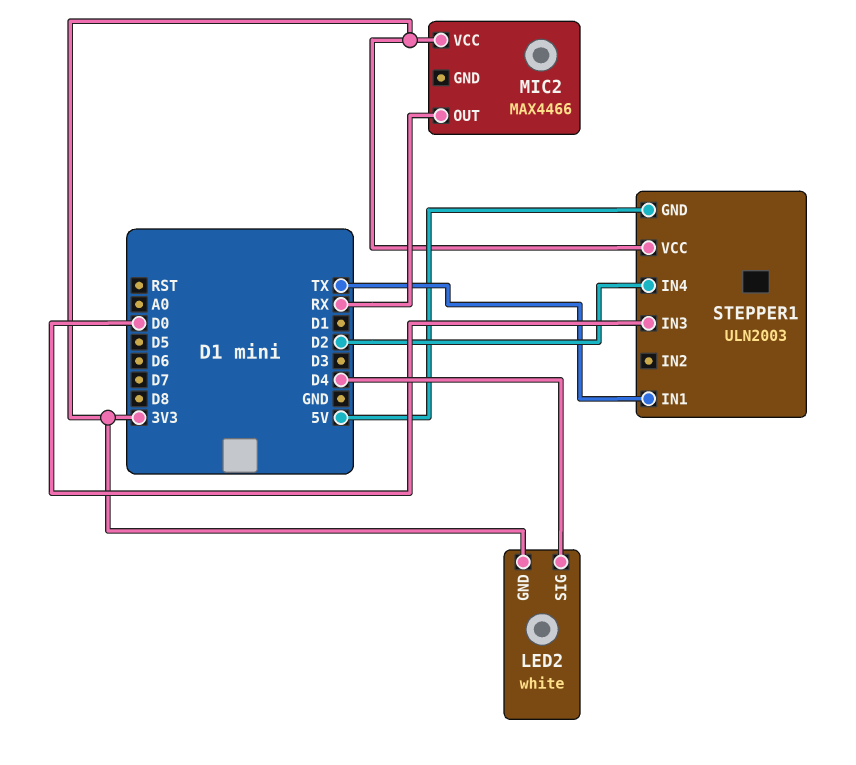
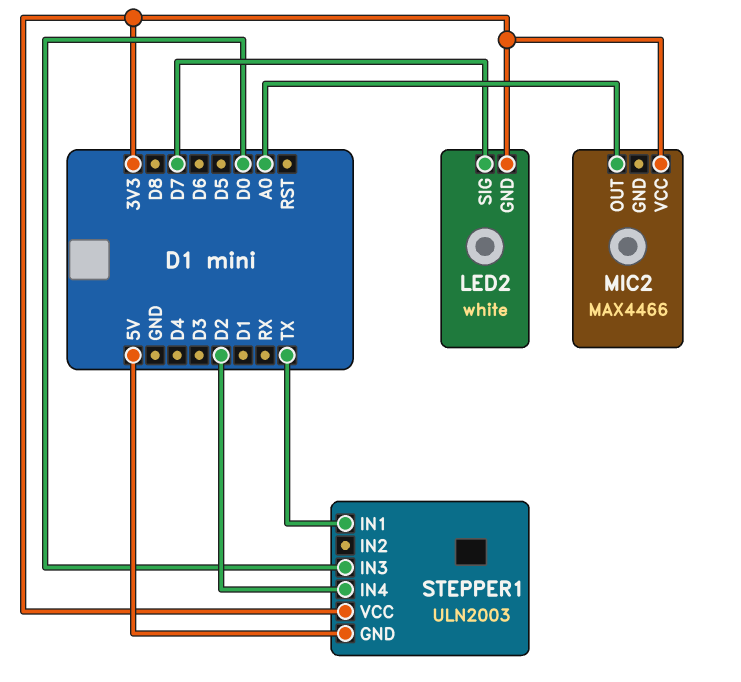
LED2 pin SIG: D4 -> D7
MIC2 pin OUT: RX -> A0

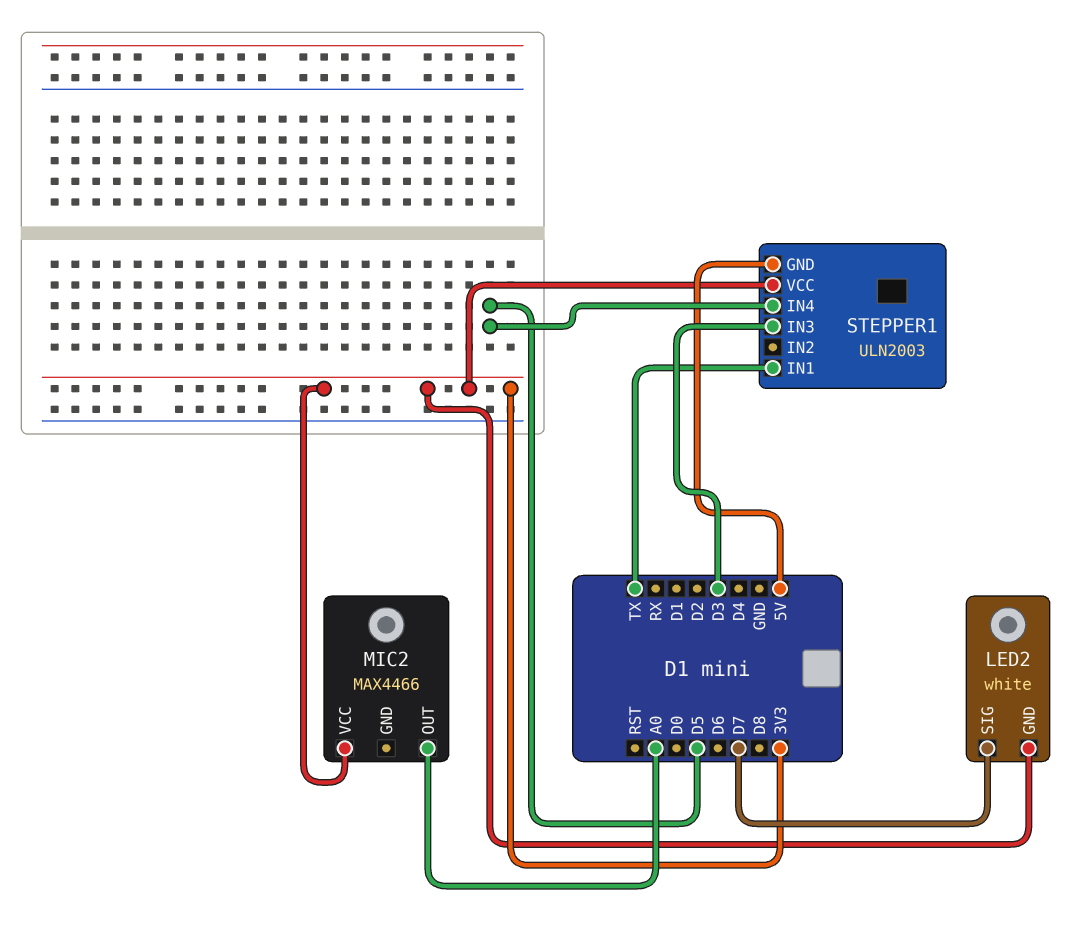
STEPPER1 pin IN3: D0 -> D3
STEPPER1 pin IN4: D2 -> D5

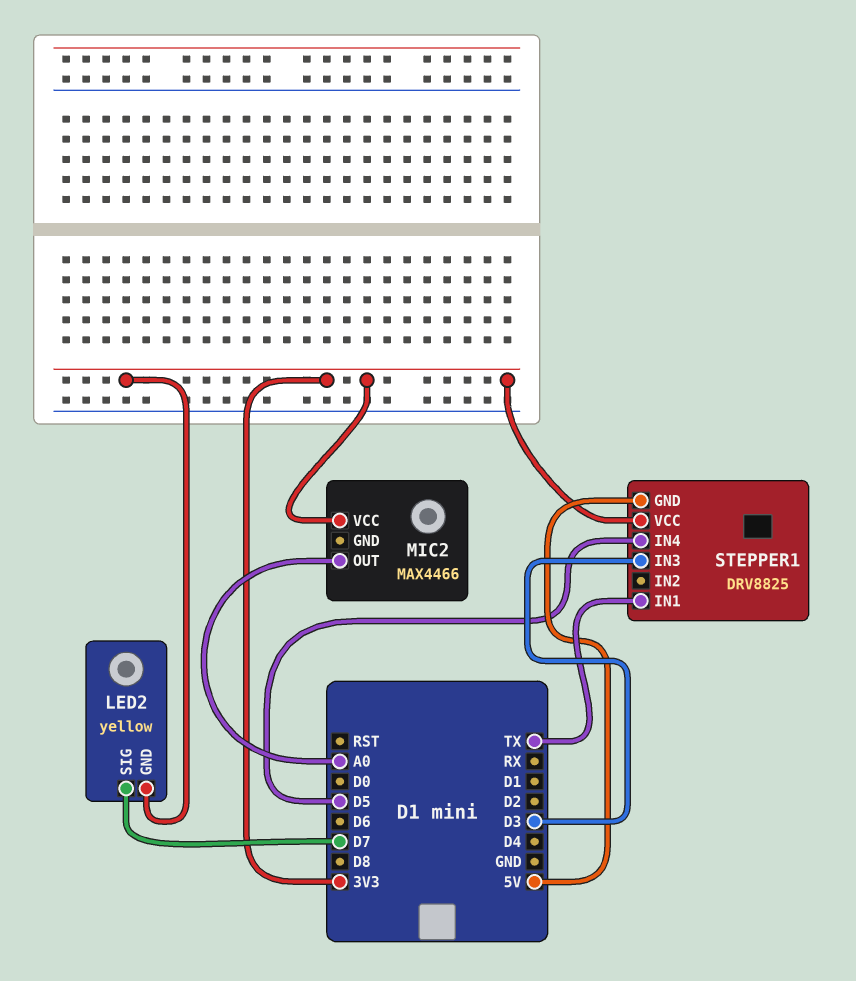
LED2: white -> yellow
STEPPER1: ULN2003 -> DRV8825

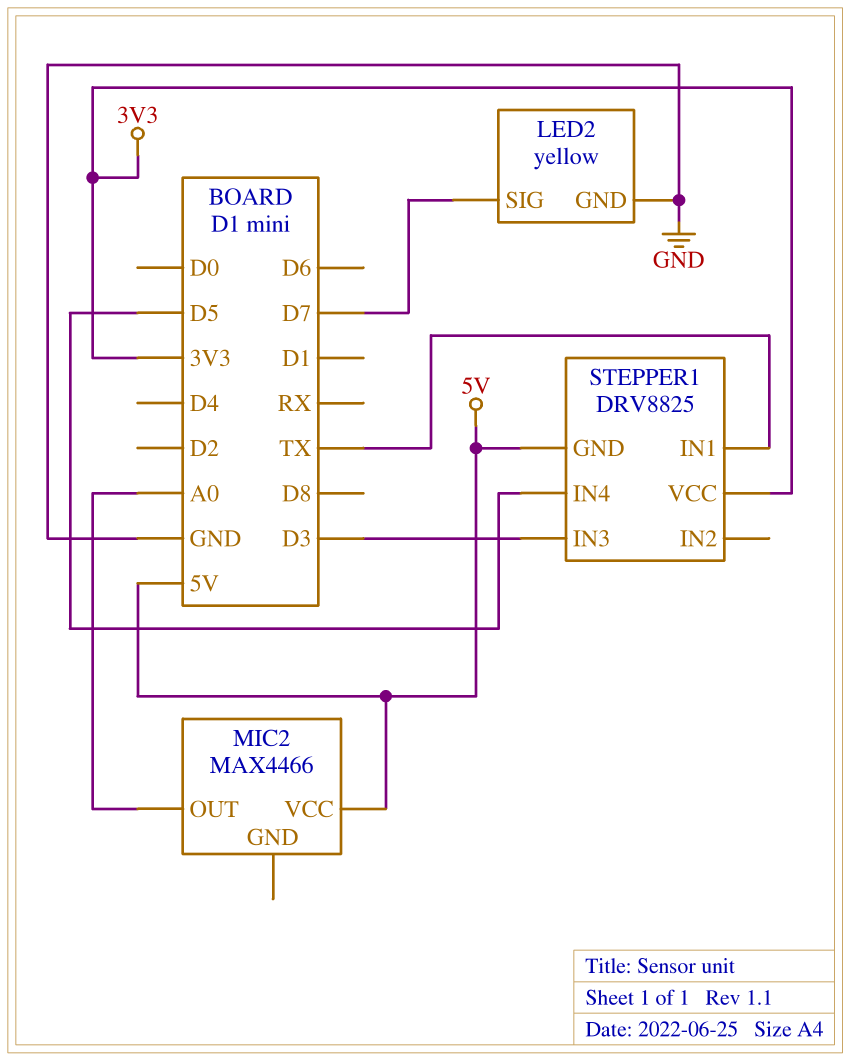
LED2 pin GND: 3V3 -> GND
MIC2 pin VCC: 3V3 -> 5V

